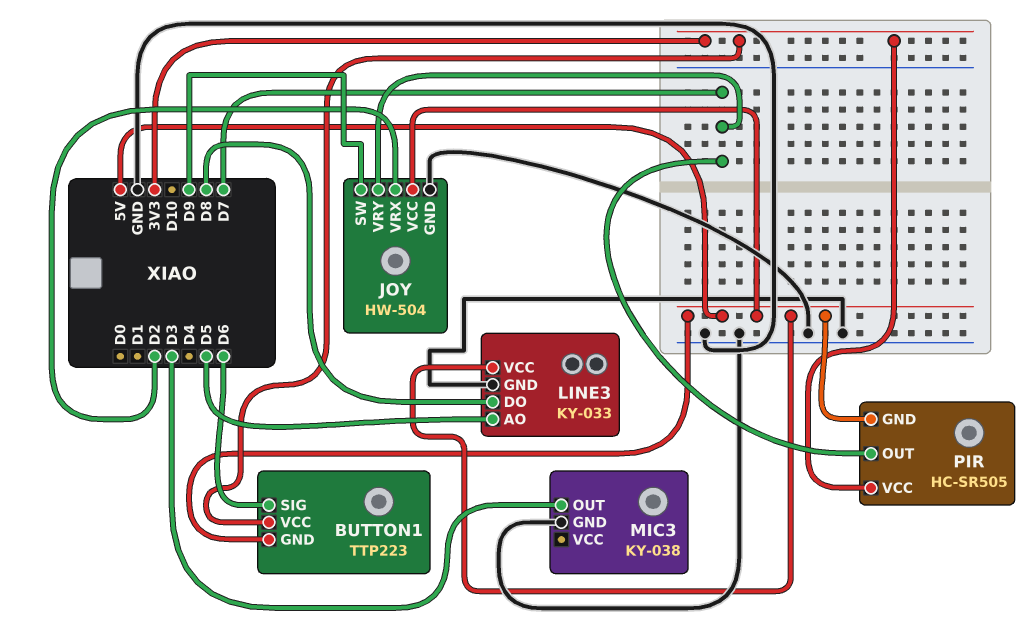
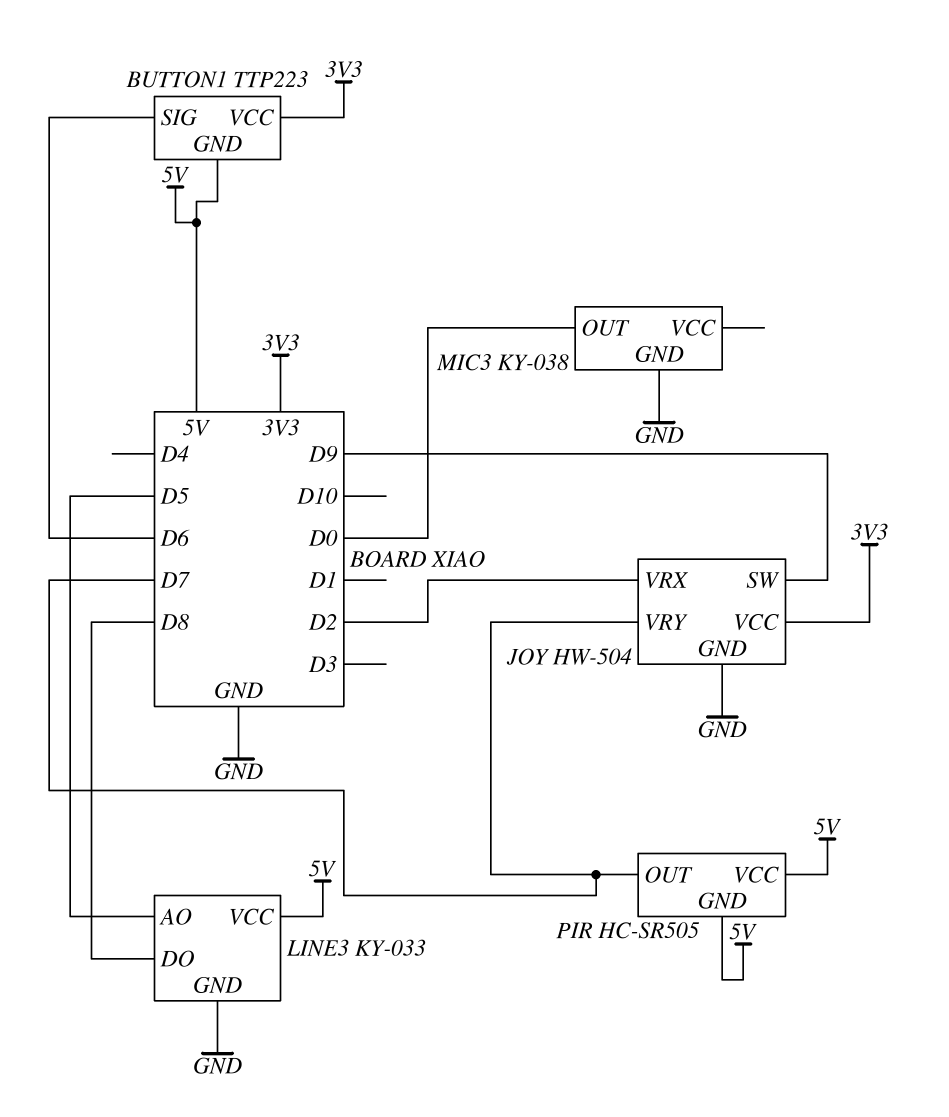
JOY pin VCC: 5V -> 3V3
MIC3 pin OUT: D3 -> D0
PIR pin VCC: 3V3 -> 5V

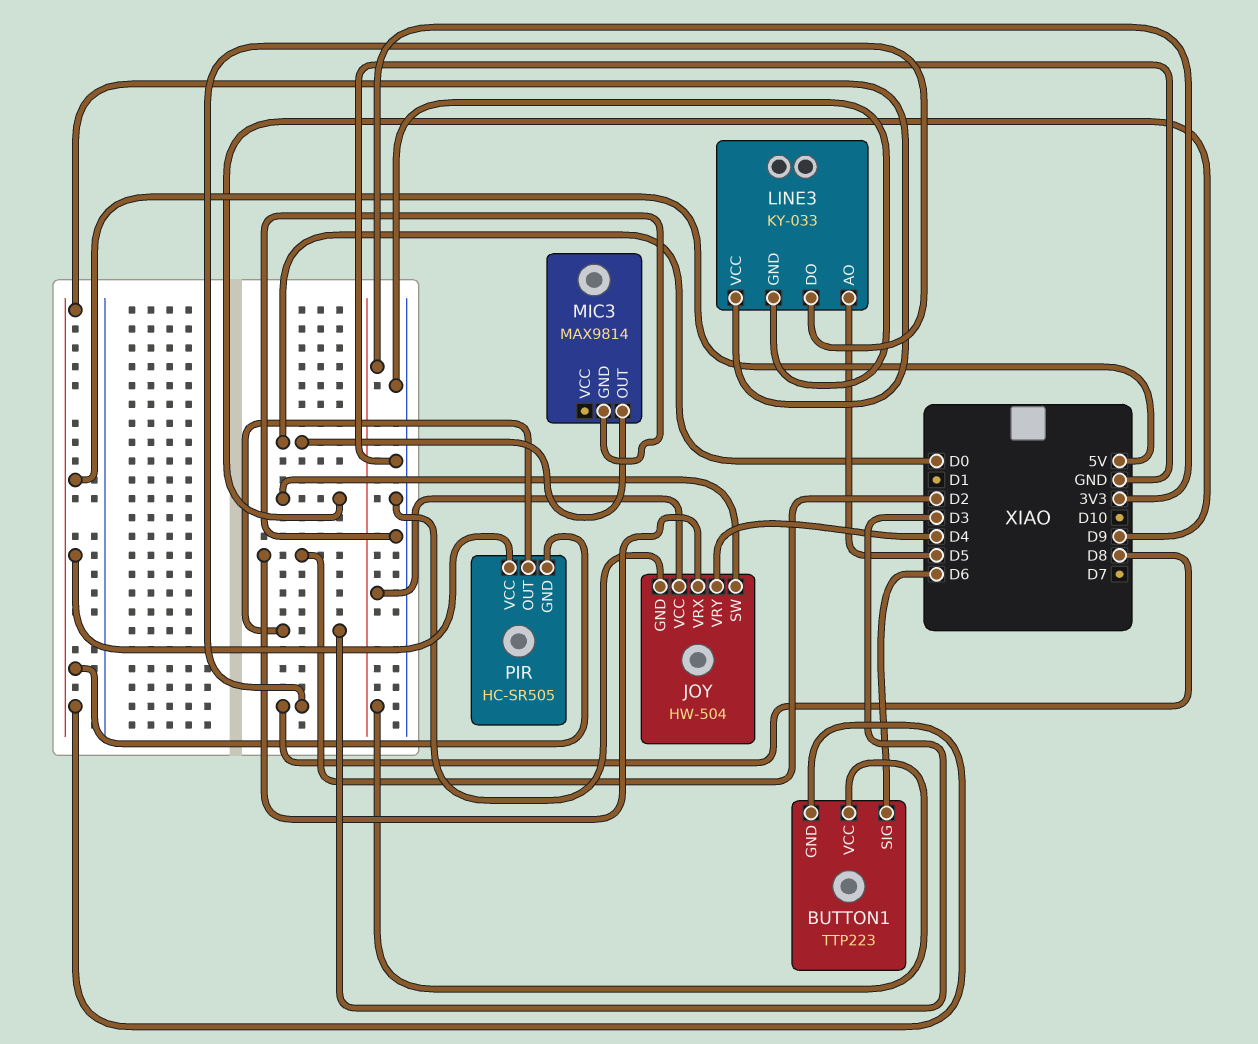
JOY pin VRY: D7 -> D4
MIC3: KY-038 -> MAX9814
PIR pin OUT: D7 -> D3

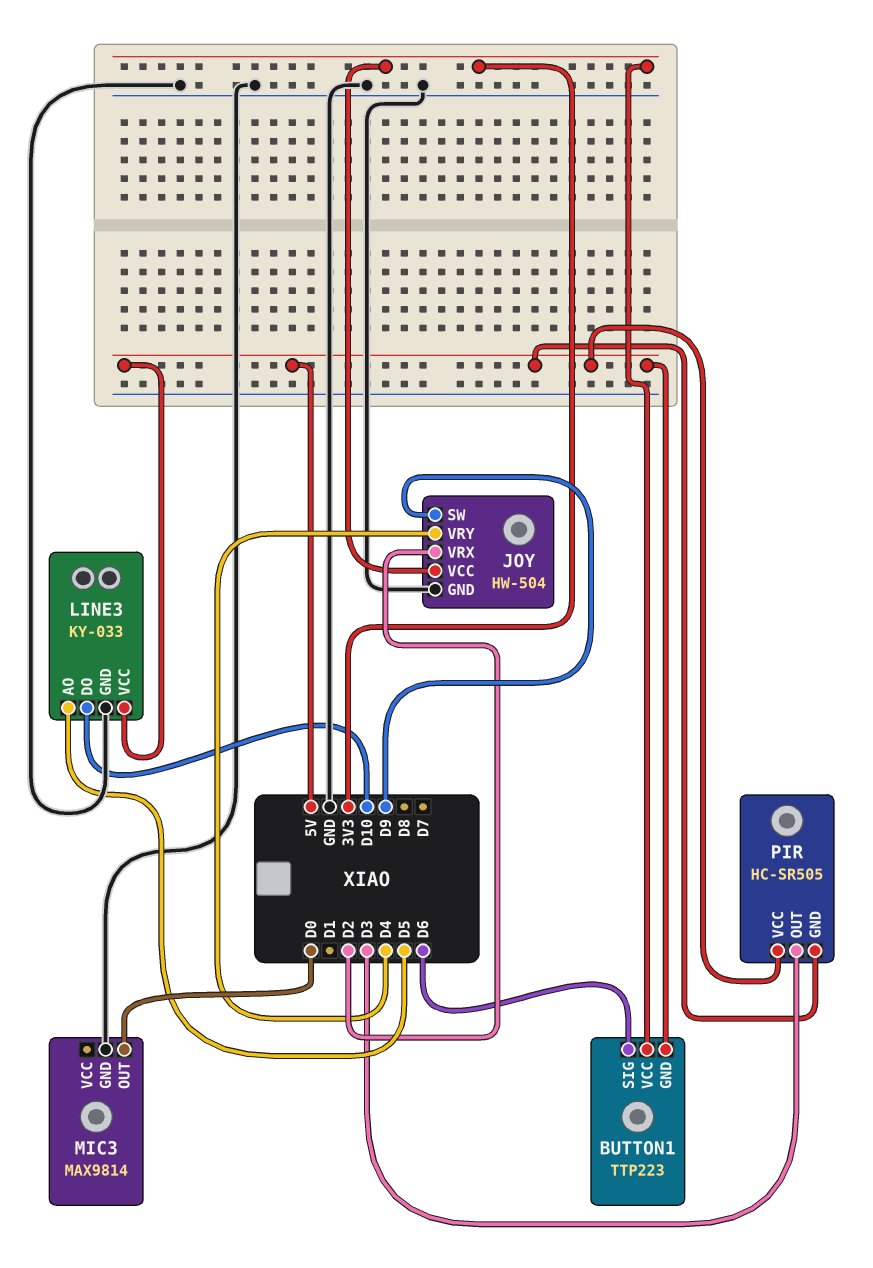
LINE3 pin DO: D8 -> D10

